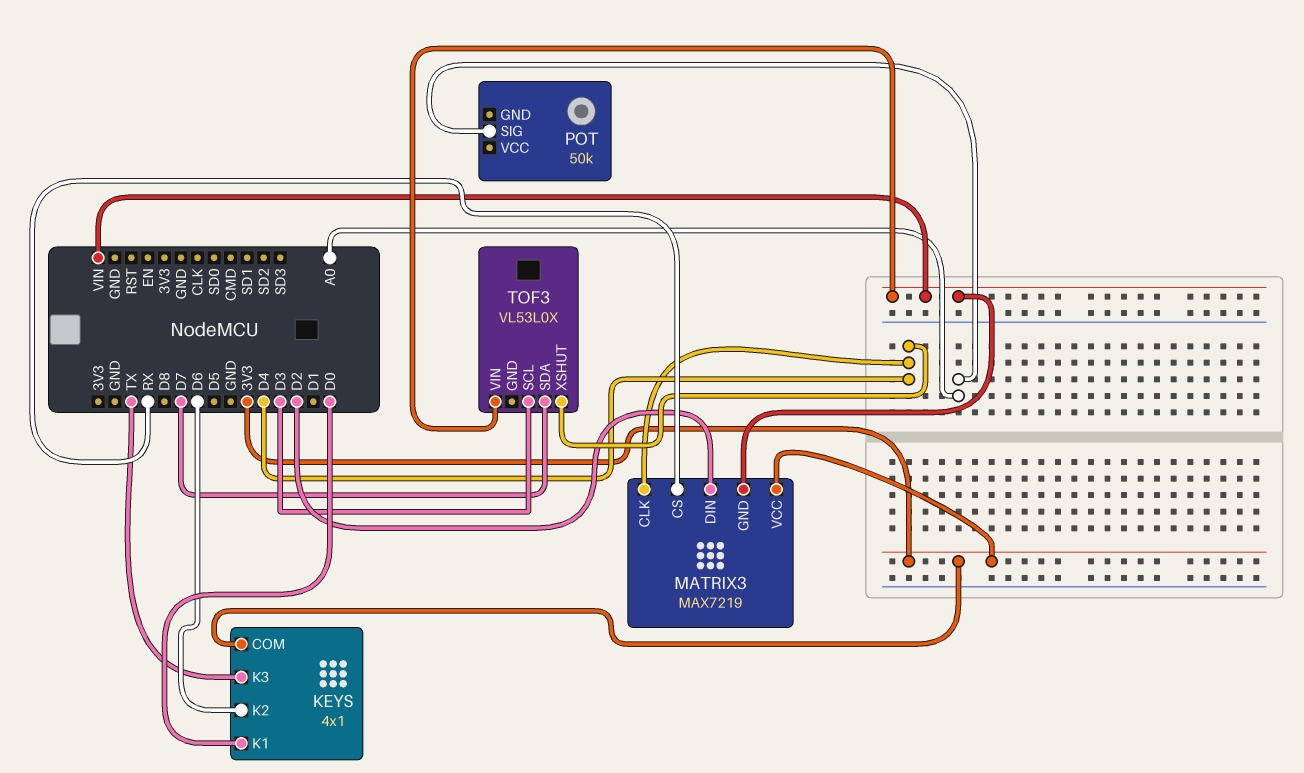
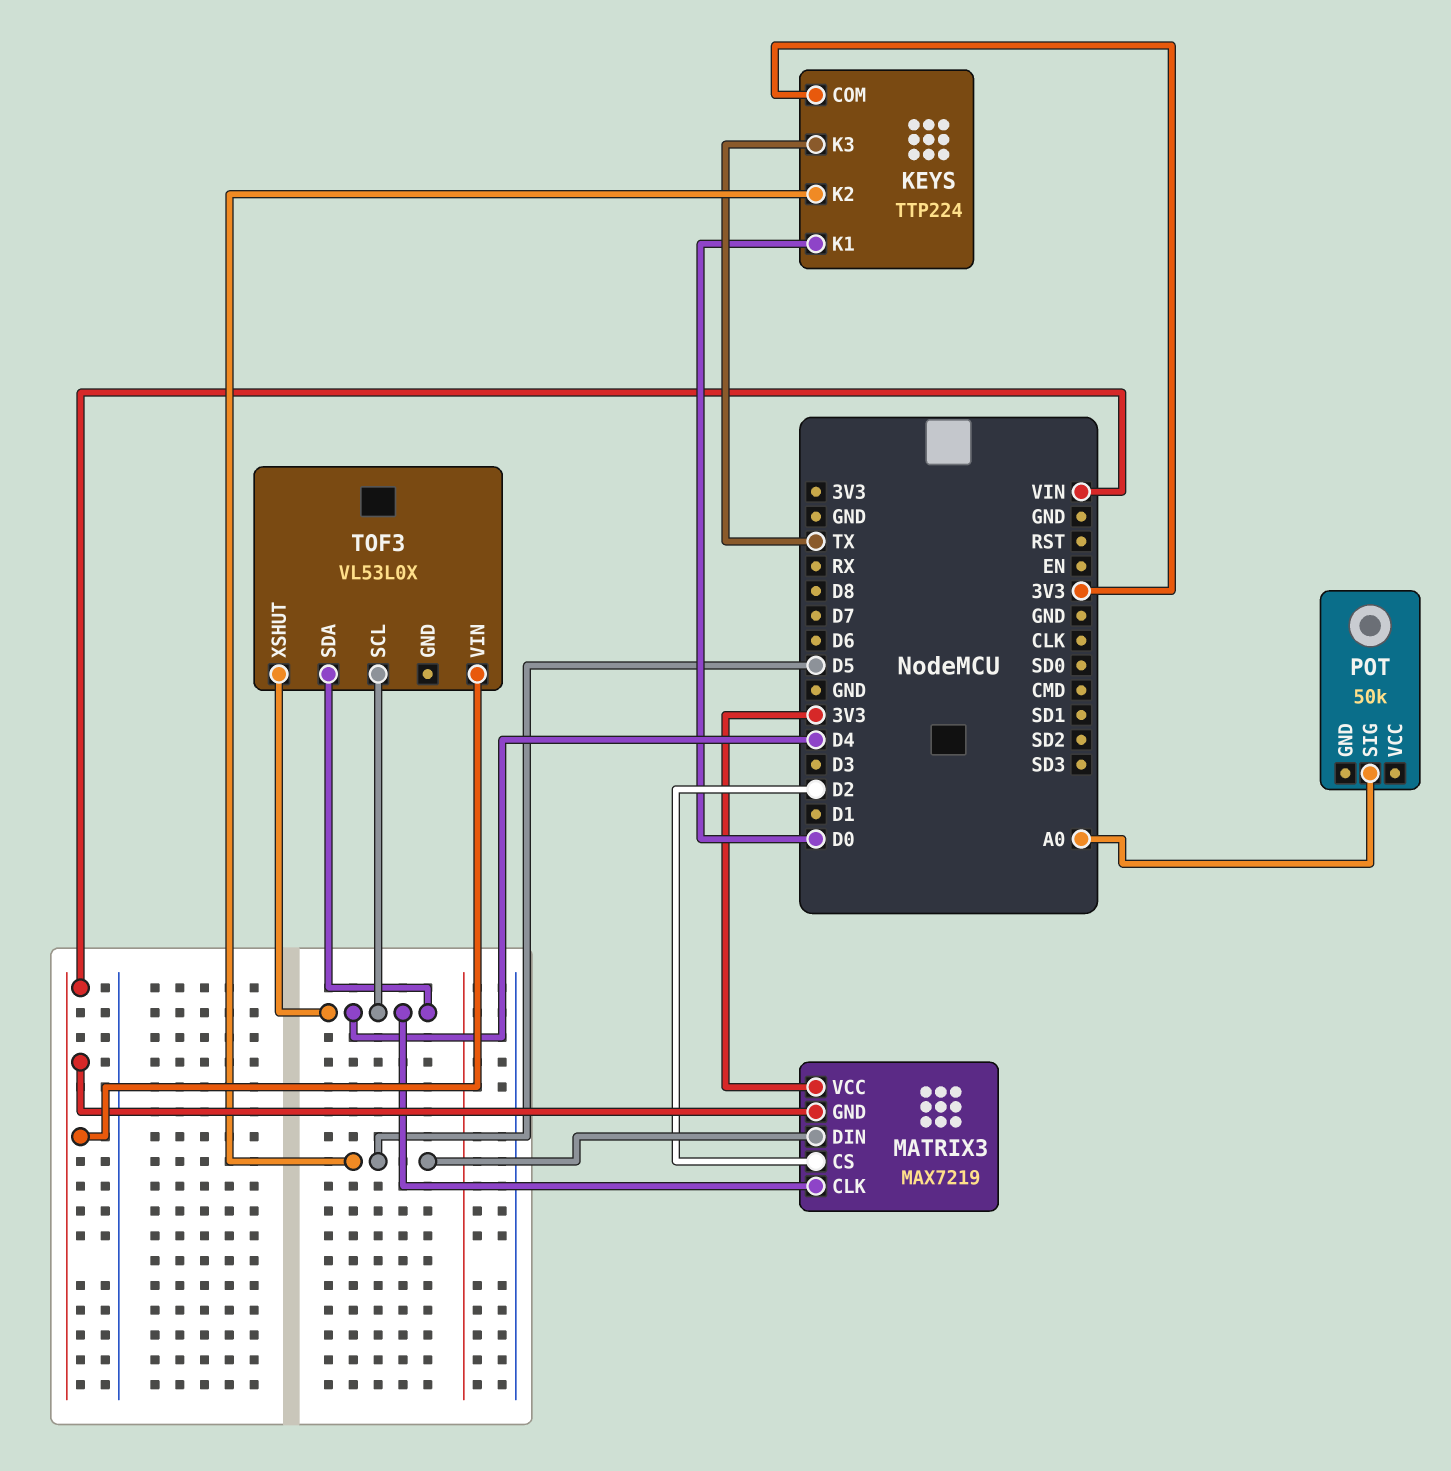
KEYS: 4x1 -> TTP224
KEYS pin K2: D6 -> D5
MATRIX3 pin CS: RX -> D2
MATRIX3 pin DIN: D2 -> D5
TOF3 pin SCL: D3 -> D4
TOF3 pin SDA: D7 -> D4

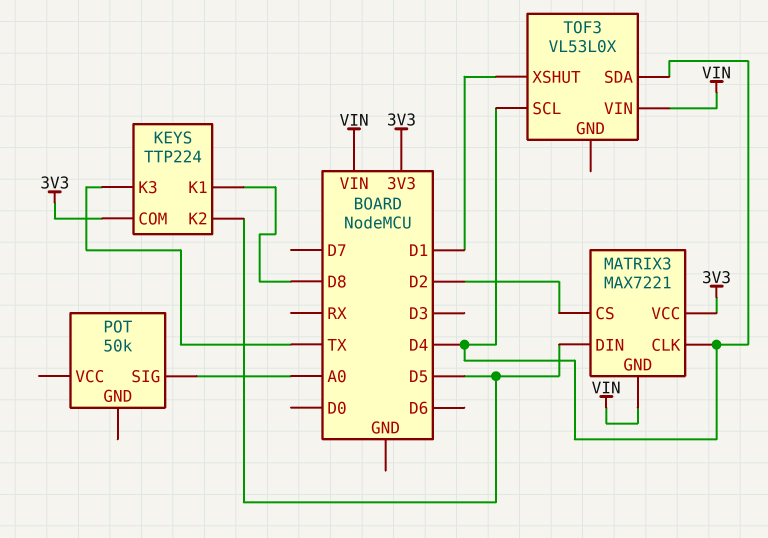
KEYS pin K1: D0 -> D8
MATRIX3: MAX7219 -> MAX7221
TOF3 pin XSHUT: D4 -> D1

